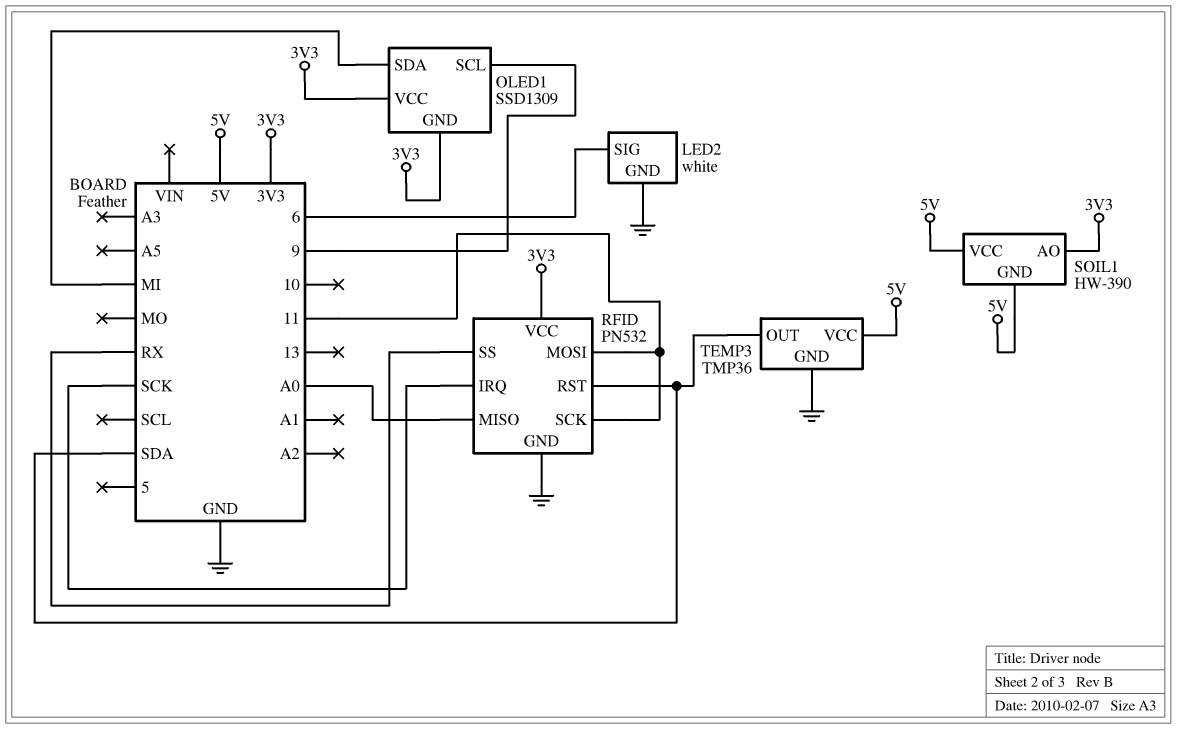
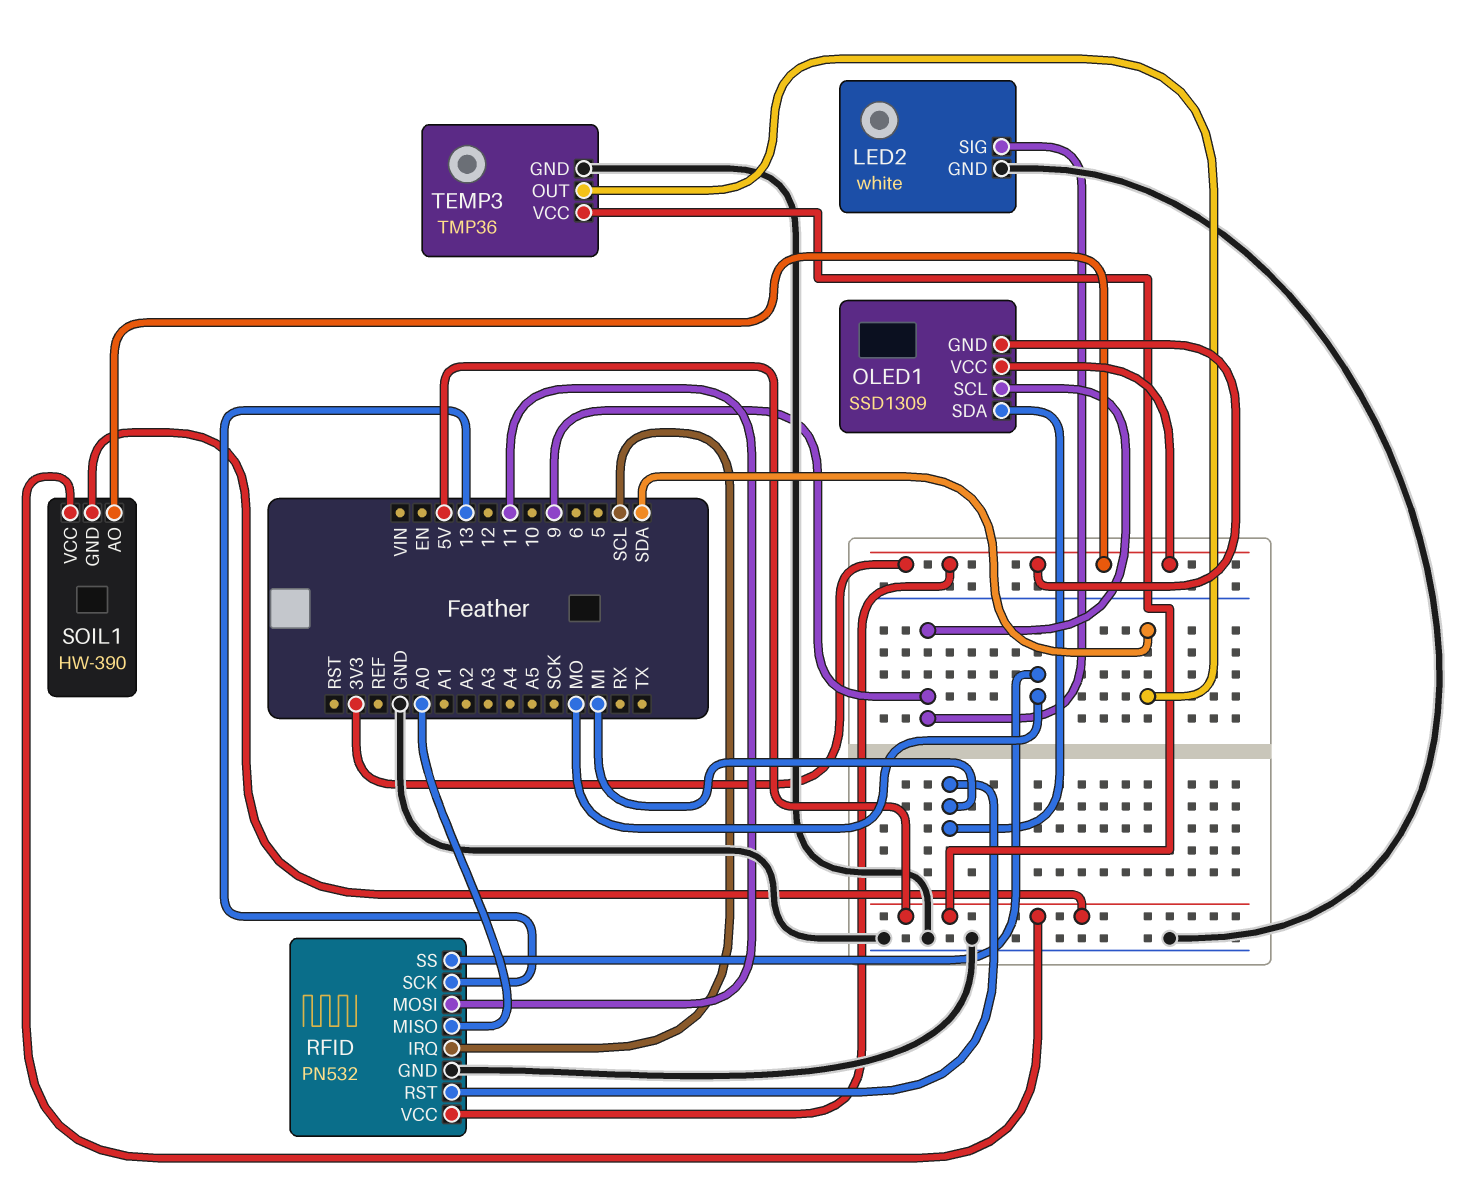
LED2 pin SIG: 6 -> 9
RFID pin IRQ: SCK -> SCL
RFID pin RST: SDA -> MI
RFID pin SCK: 11 -> 13
RFID pin SS: RX -> MO

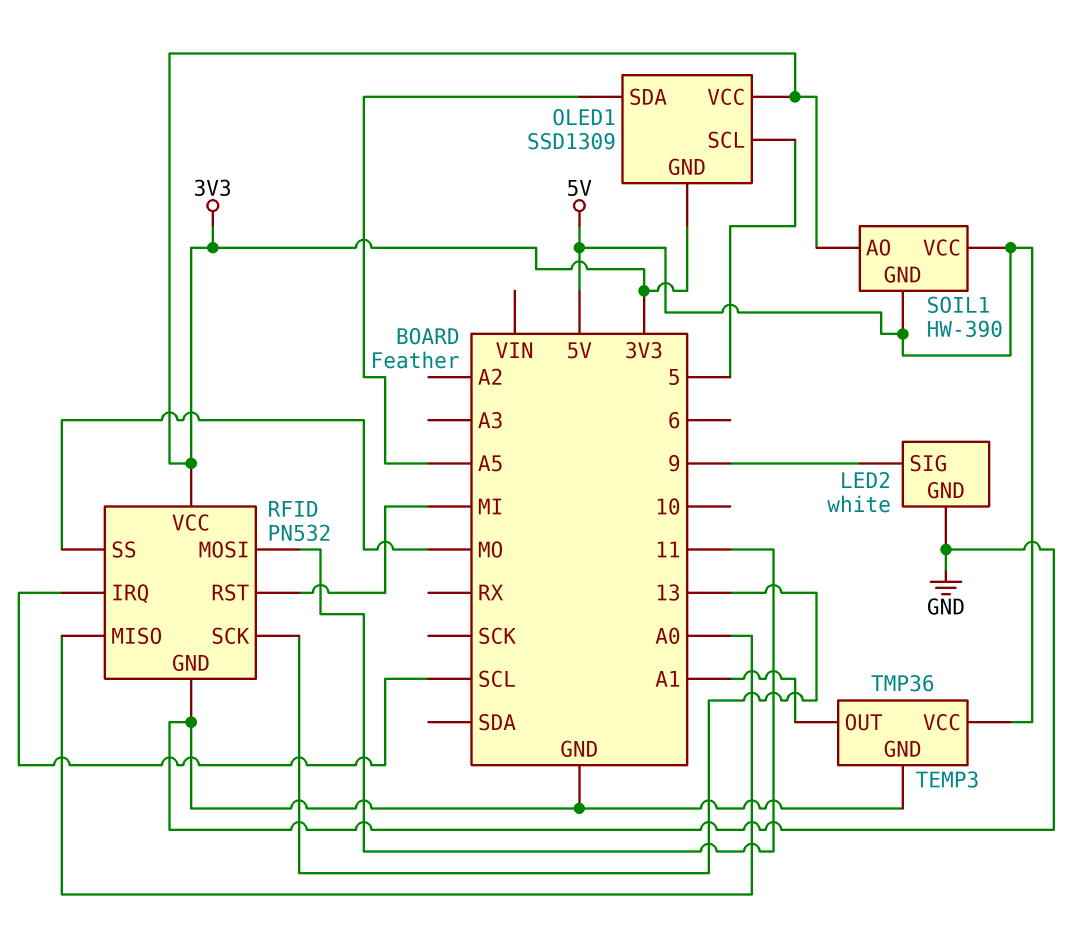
OLED1 pin SCL: 9 -> 5
OLED1 pin SDA: MI -> A5
TEMP3 pin OUT: SDA -> A1

